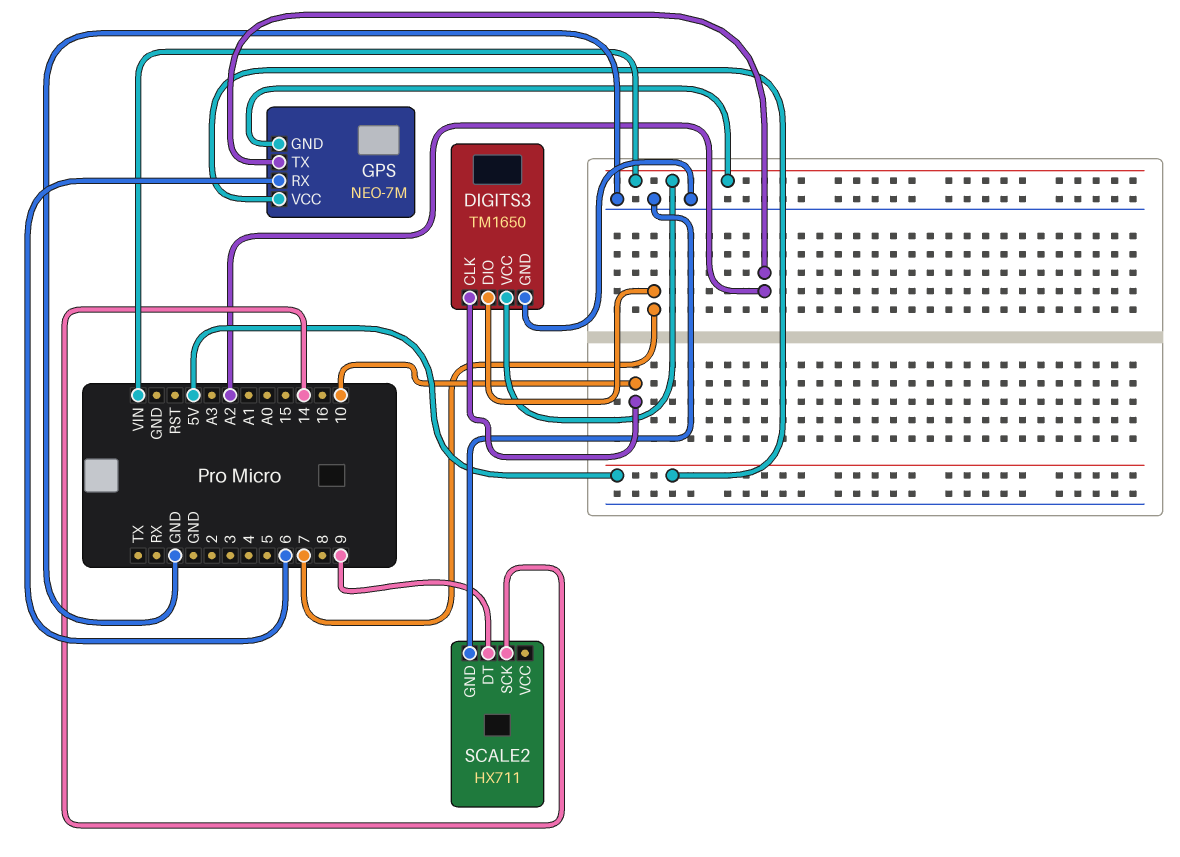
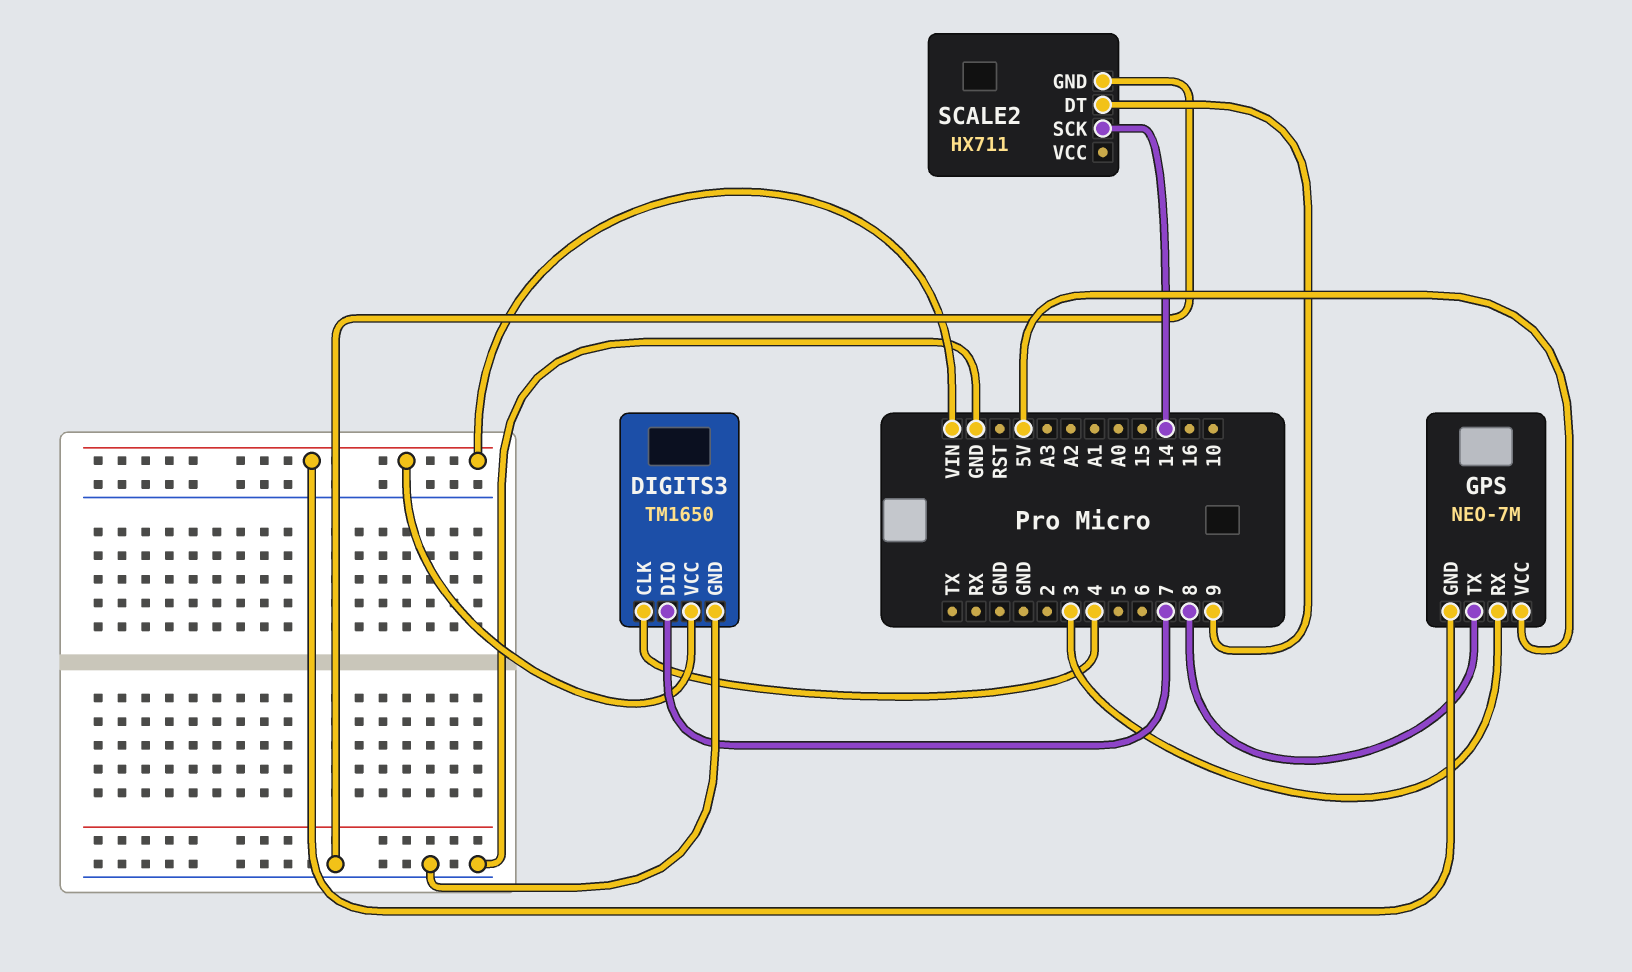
DIGITS3 pin CLK: 10 -> 4
GPS pin RX: 6 -> 3
GPS pin TX: A2 -> 8

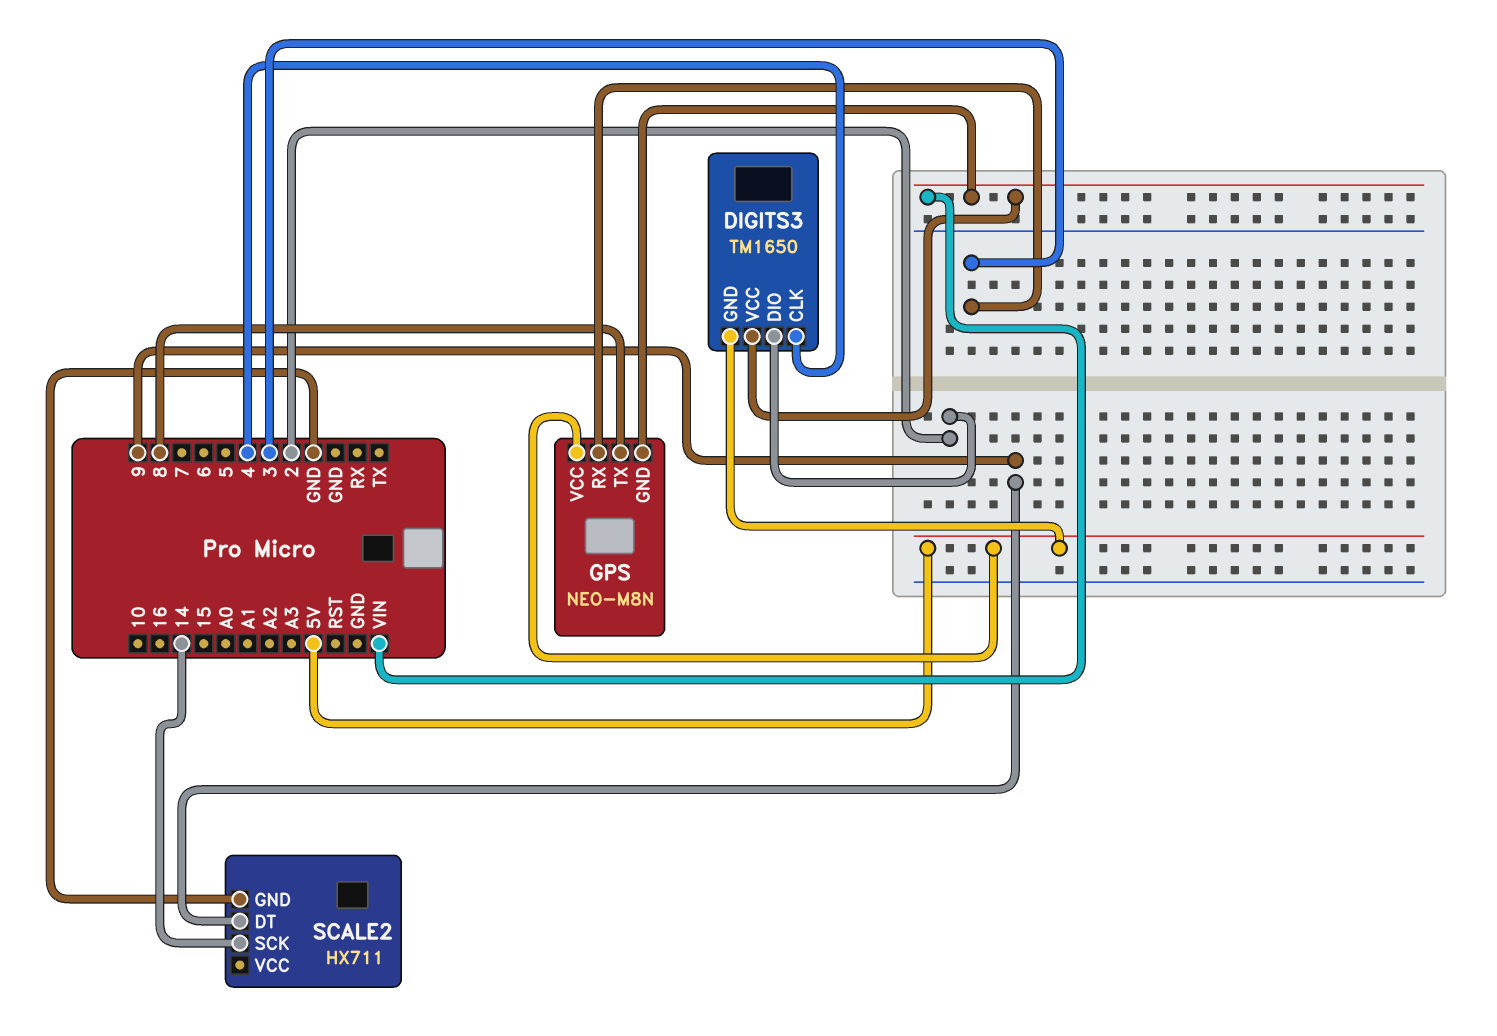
DIGITS3 pin DIO: 7 -> 2
DIGITS3 pin GND: GND -> 5V
GPS: NEO-7M -> NEO-M8N

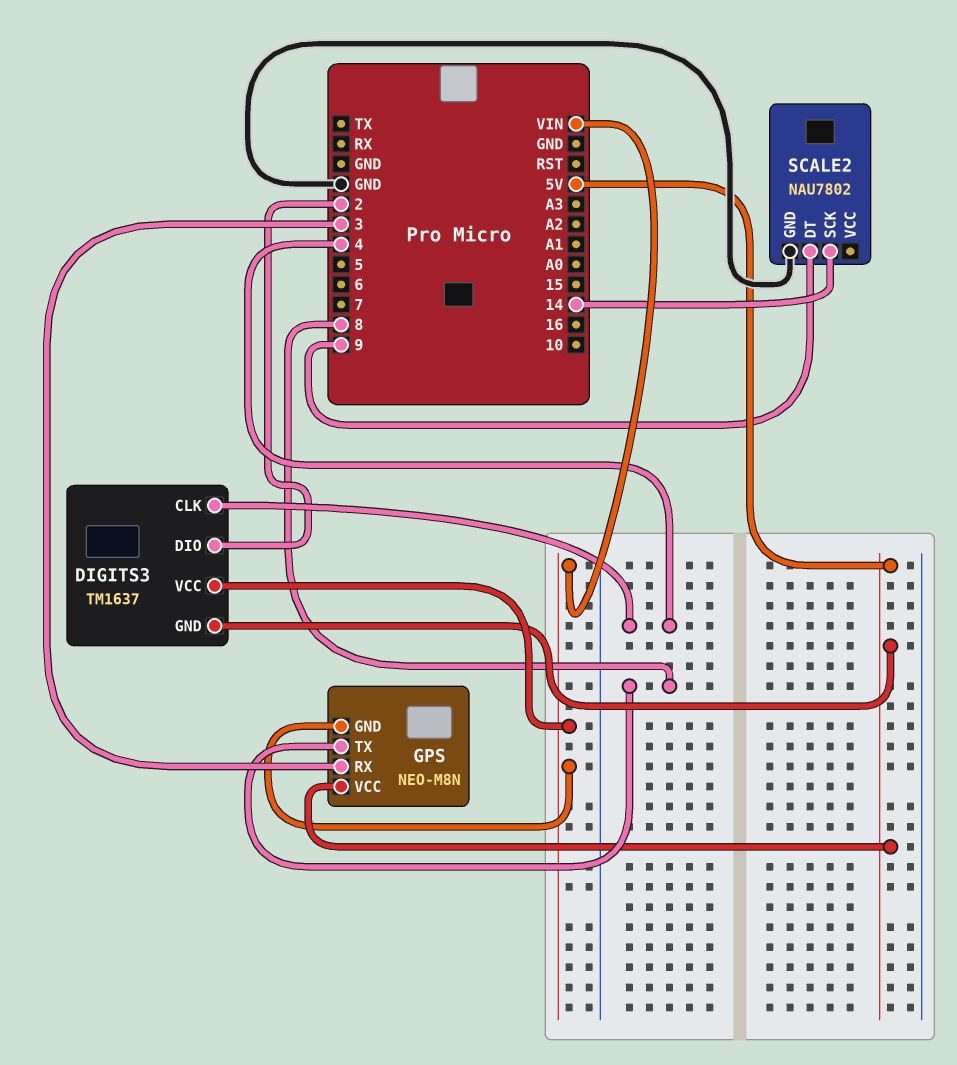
DIGITS3: TM1650 -> TM1637
SCALE2: HX711 -> NAU7802

